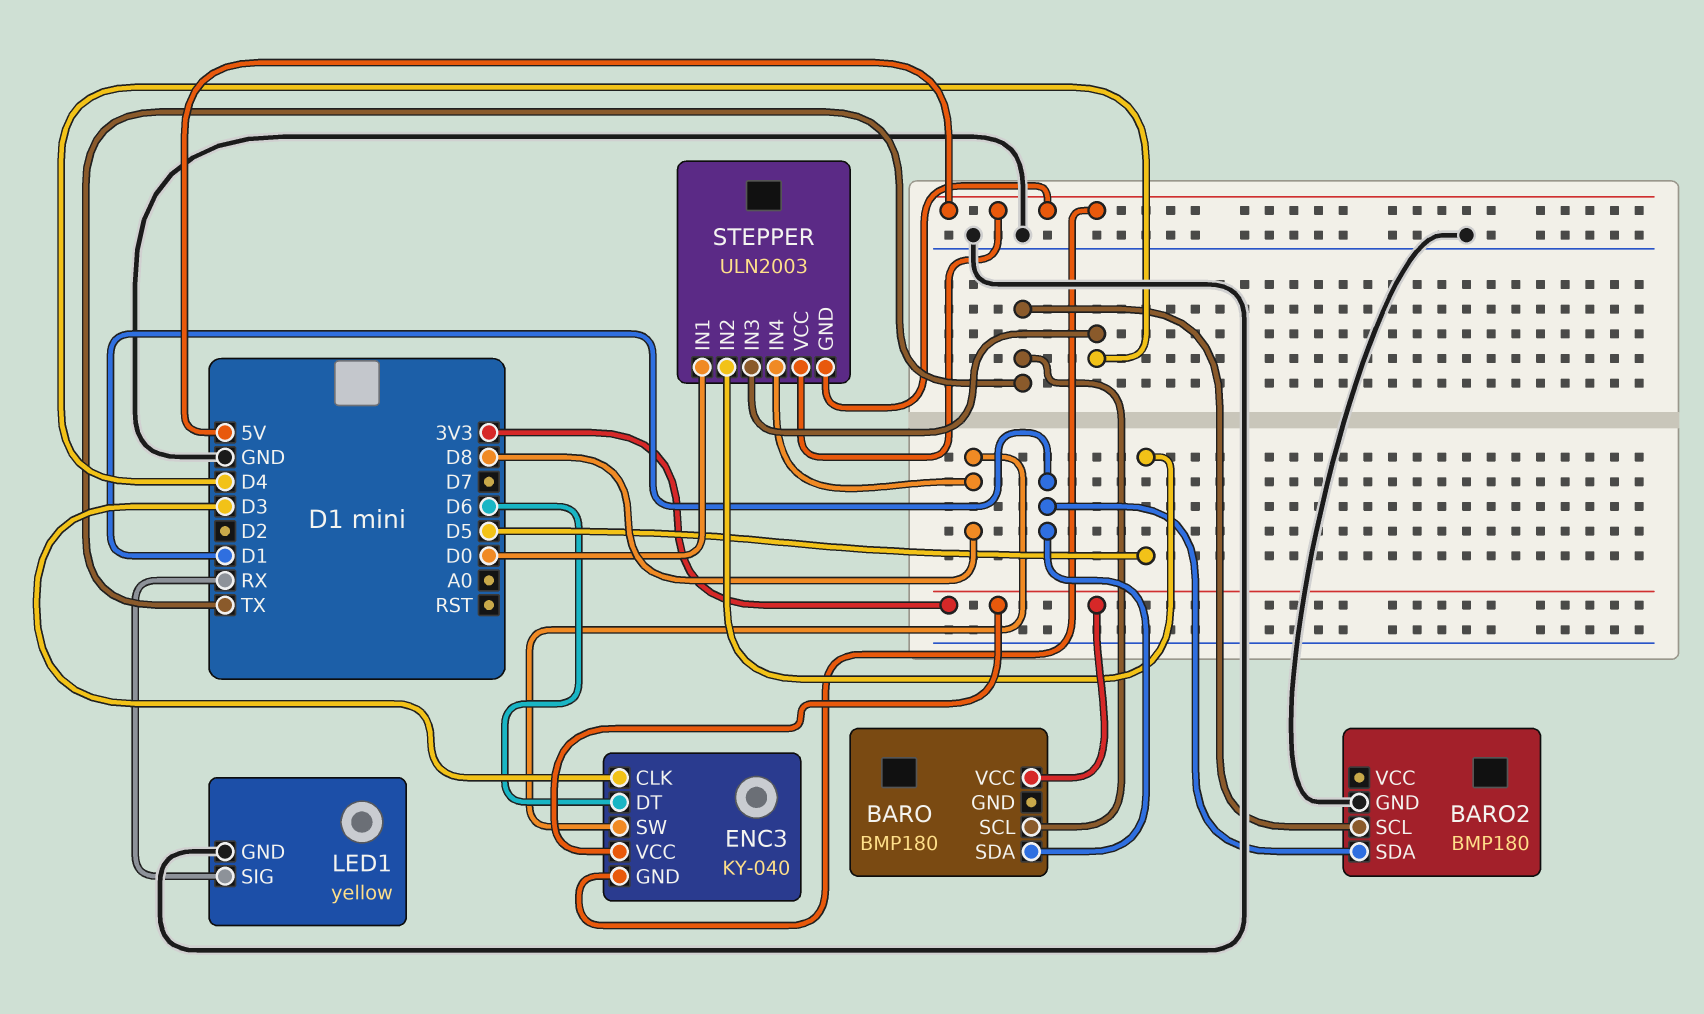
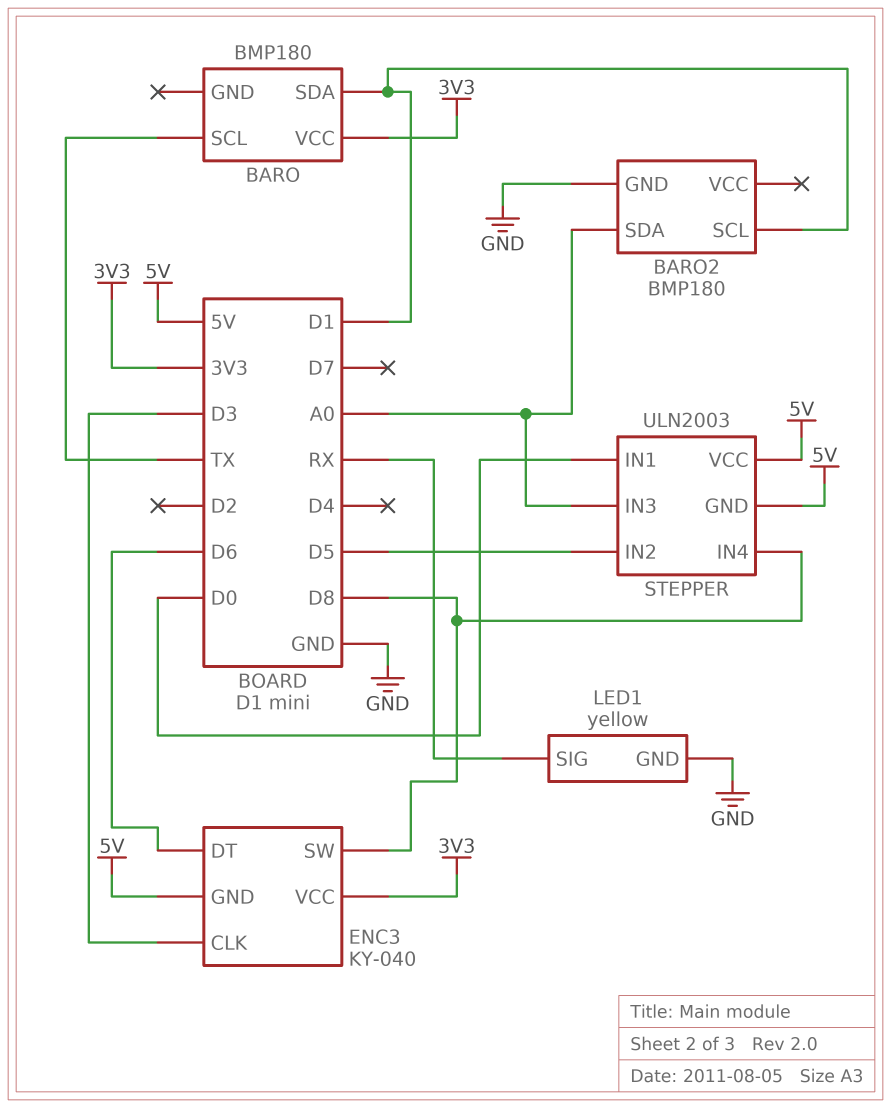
BARO2 pin SCL: TX -> D1
BARO2 pin SDA: D1 -> A0
STEPPER pin IN3: D4 -> A0

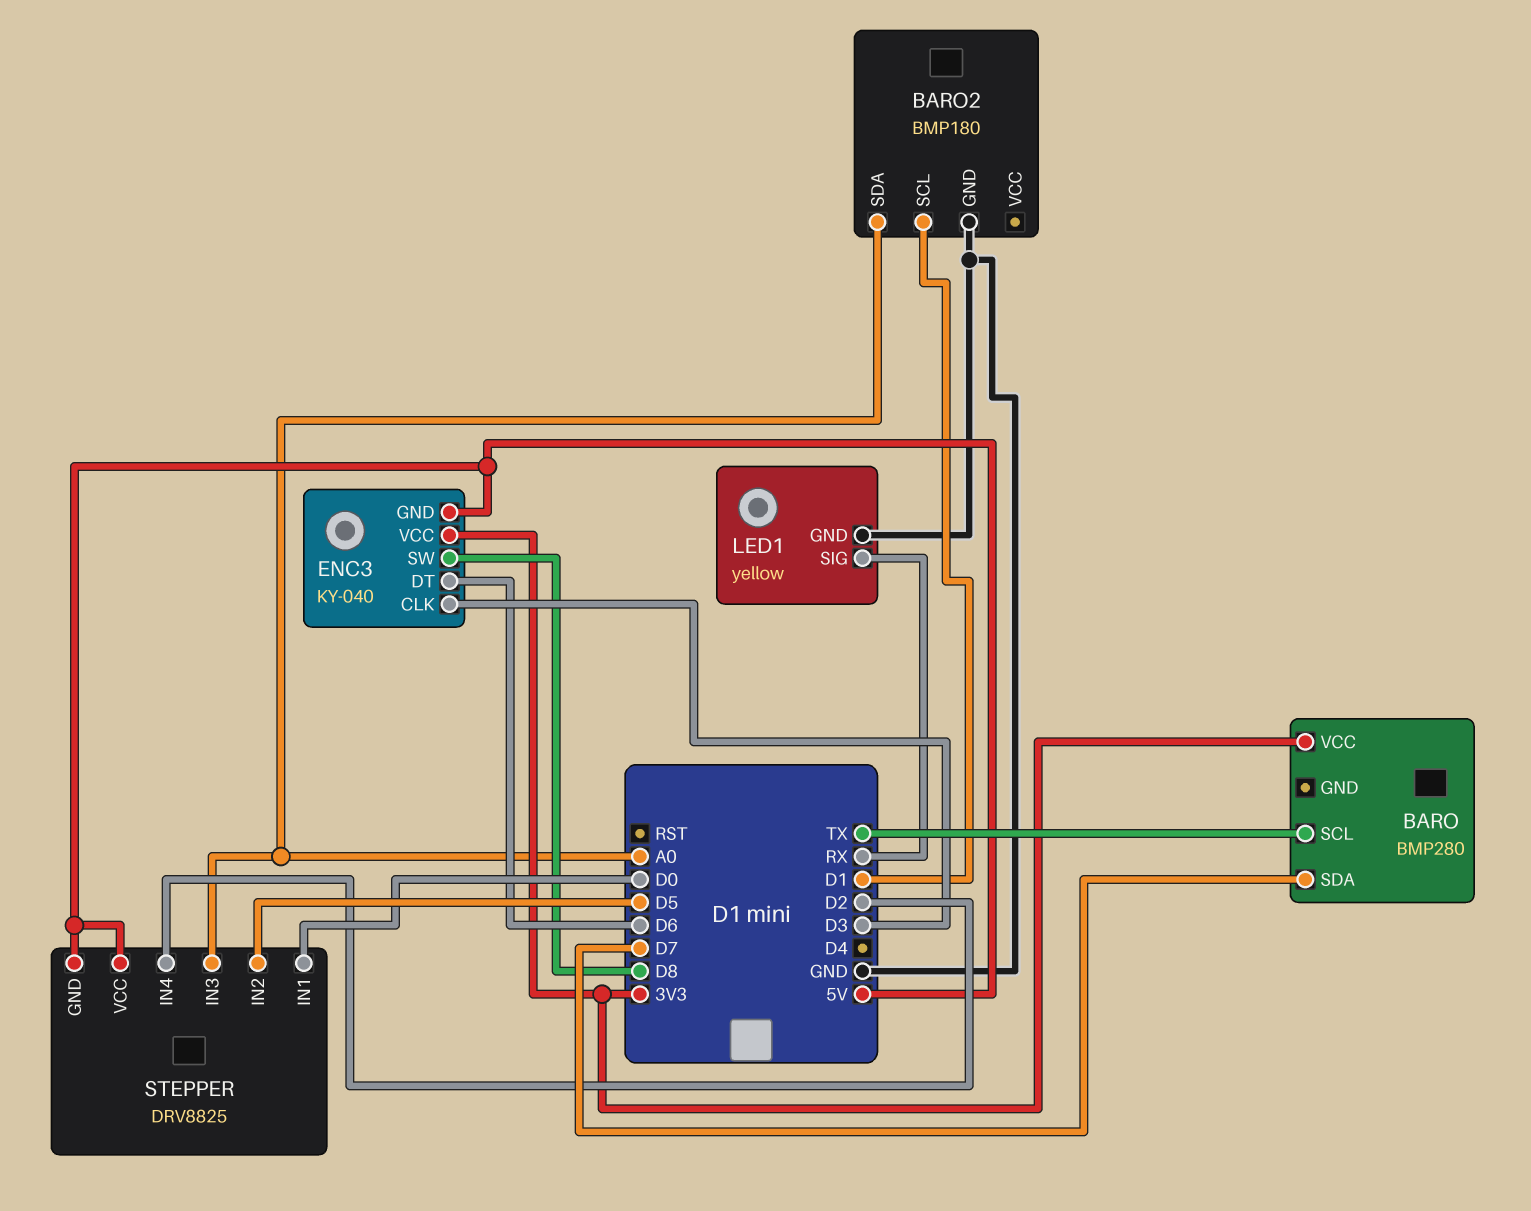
BARO: BMP180 -> BMP280
BARO pin SDA: D1 -> D7
STEPPER: ULN2003 -> DRV8825
STEPPER pin IN4: D8 -> D2

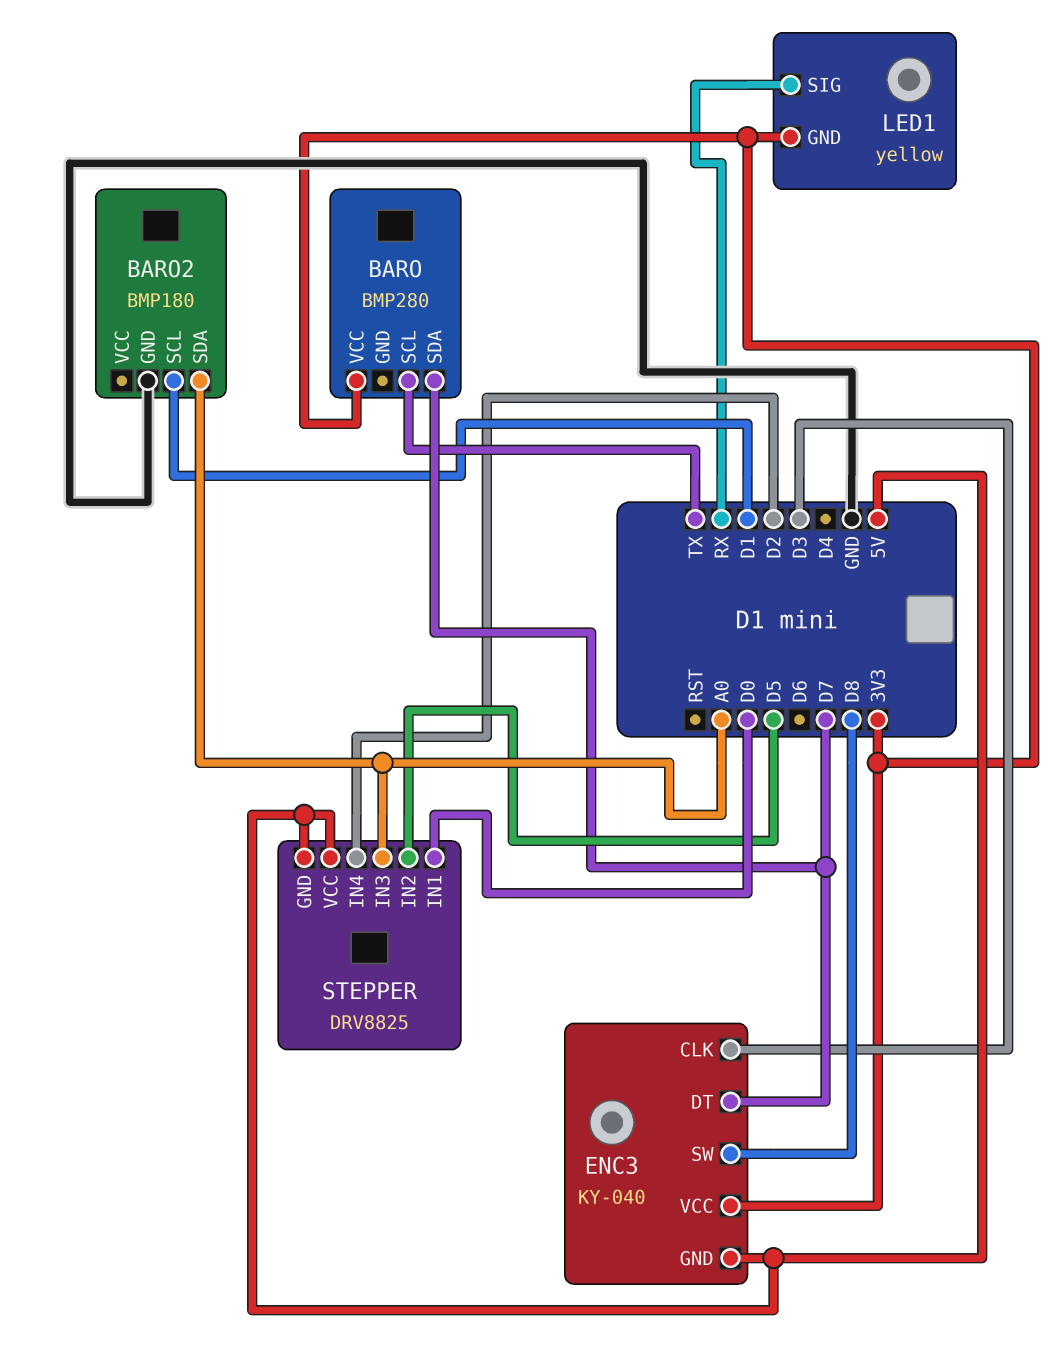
ENC3 pin DT: D6 -> D7
LED1 pin GND: GND -> 3V3

